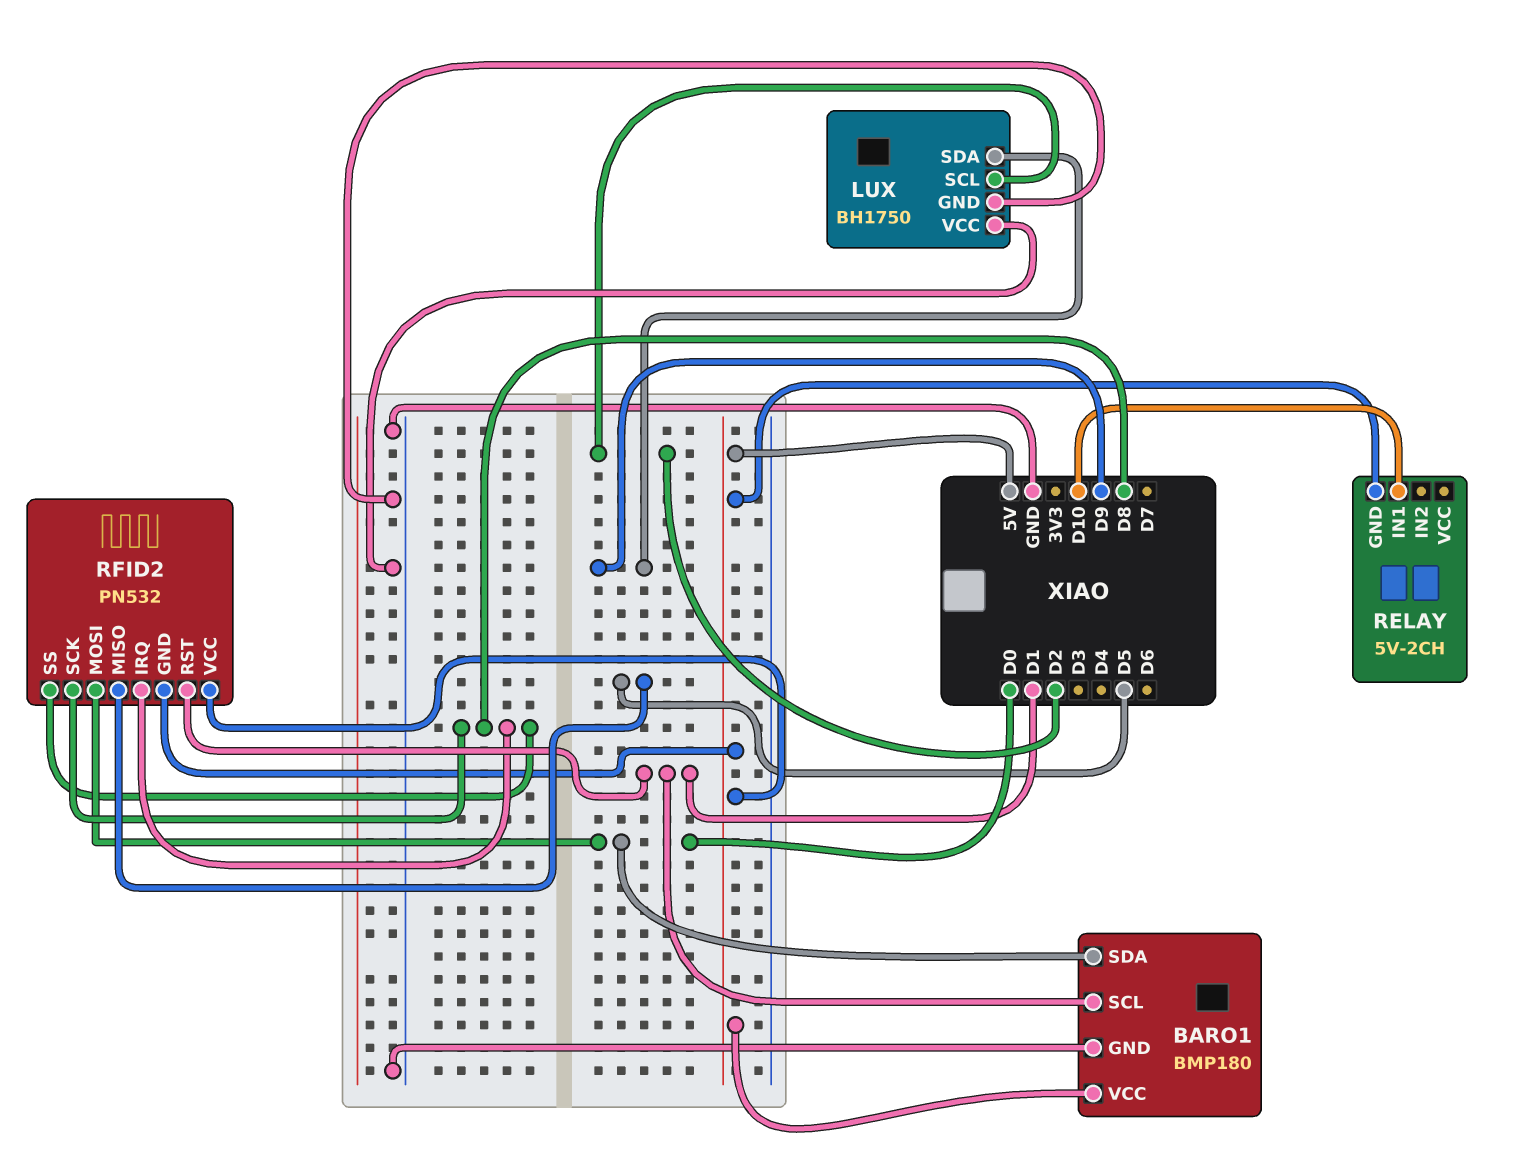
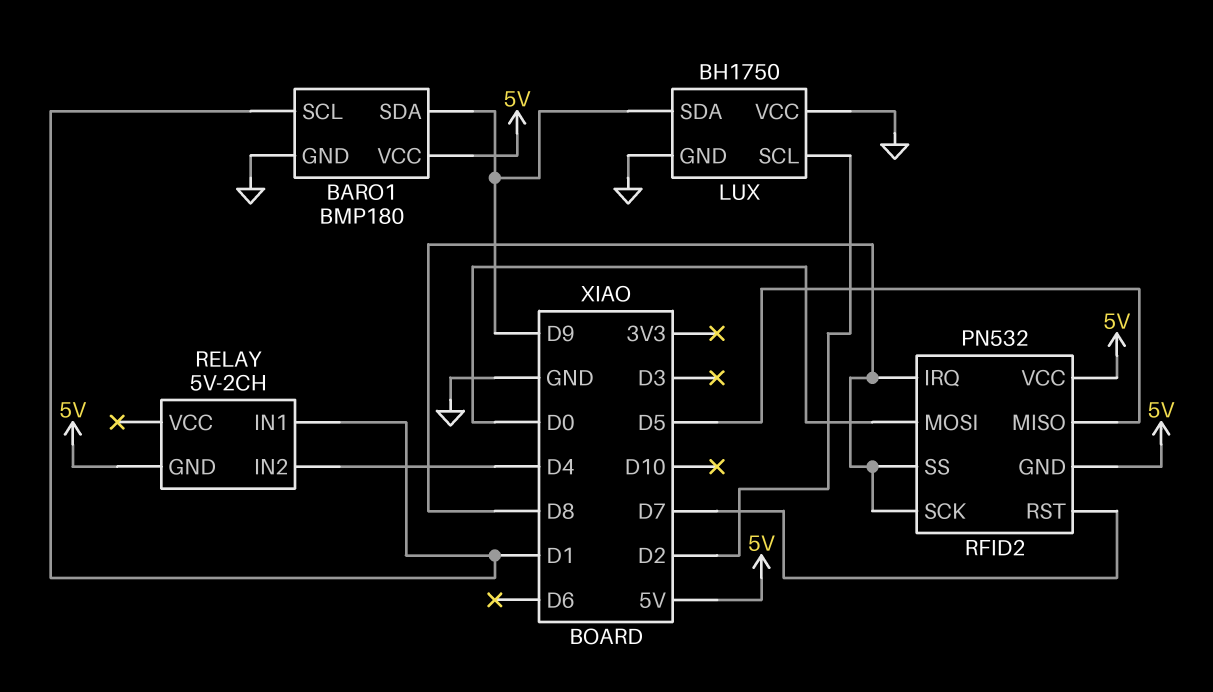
BARO1 pin SDA: D0 -> D9
RELAY pin IN1: D10 -> D1
RELAY pin IN2: none -> D4
RFID2 pin RST: D1 -> D7

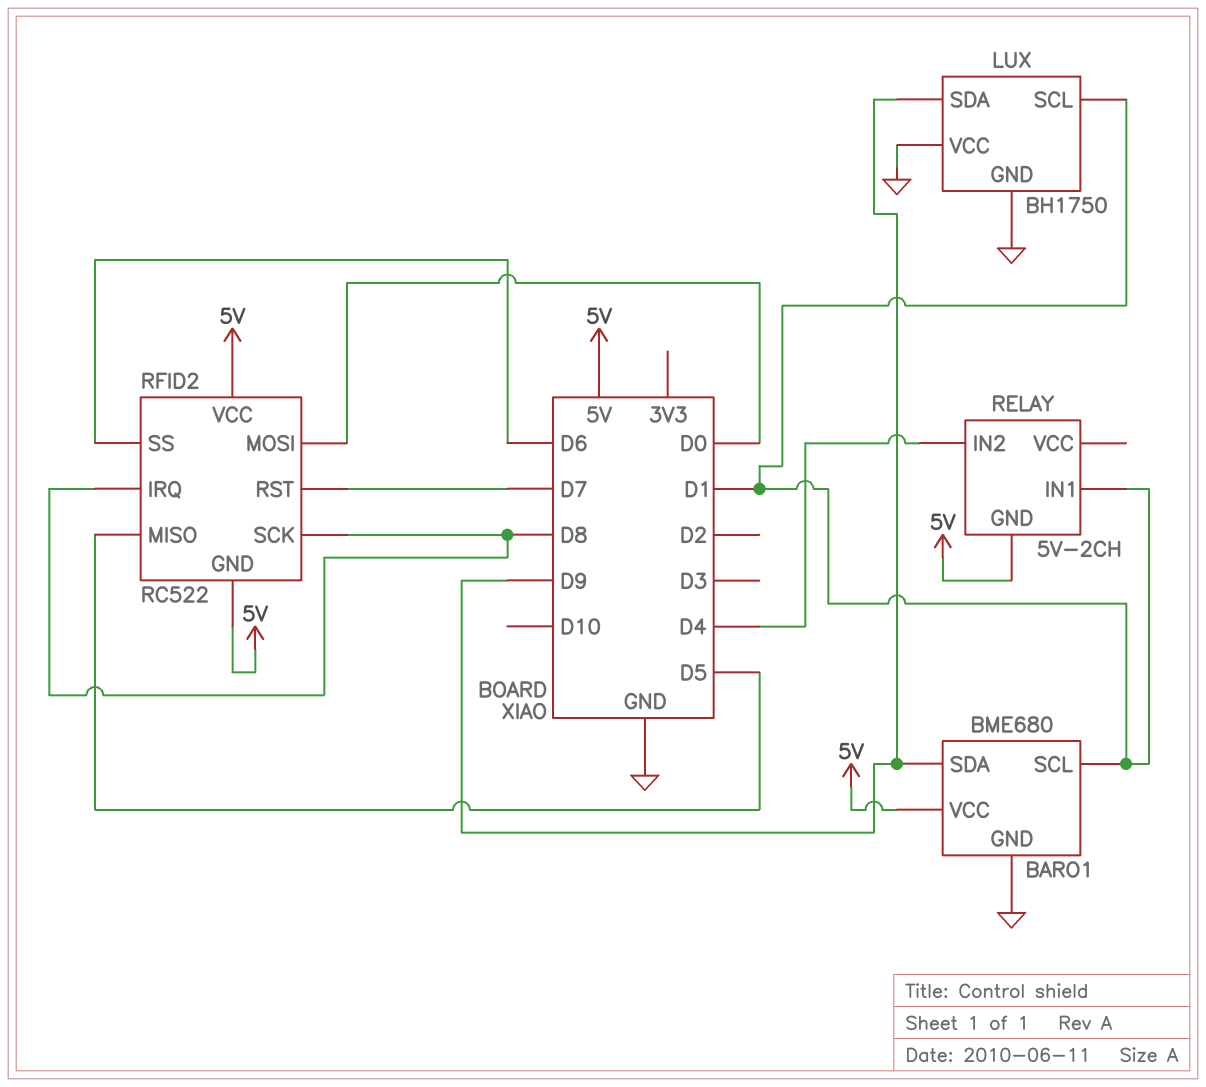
BARO1: BMP180 -> BME680
LUX pin SCL: D2 -> D1
RFID2: PN532 -> RC522
RFID2 pin SS: D8 -> D6

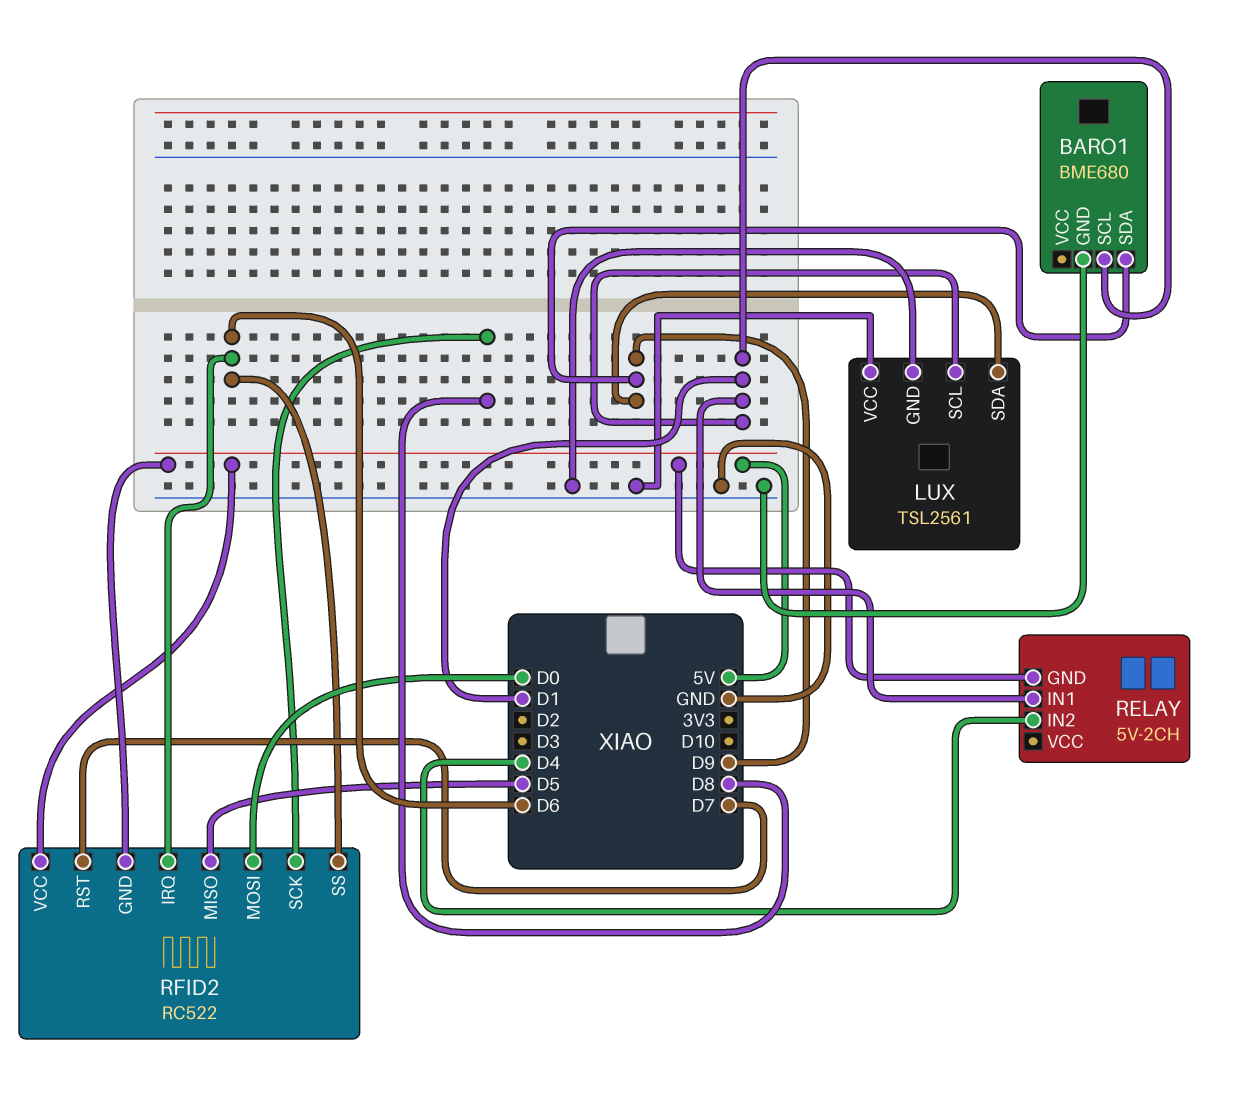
BARO1 pin VCC: 5V -> none
LUX: BH1750 -> TSL2561
RFID2 pin IRQ: D8 -> D6

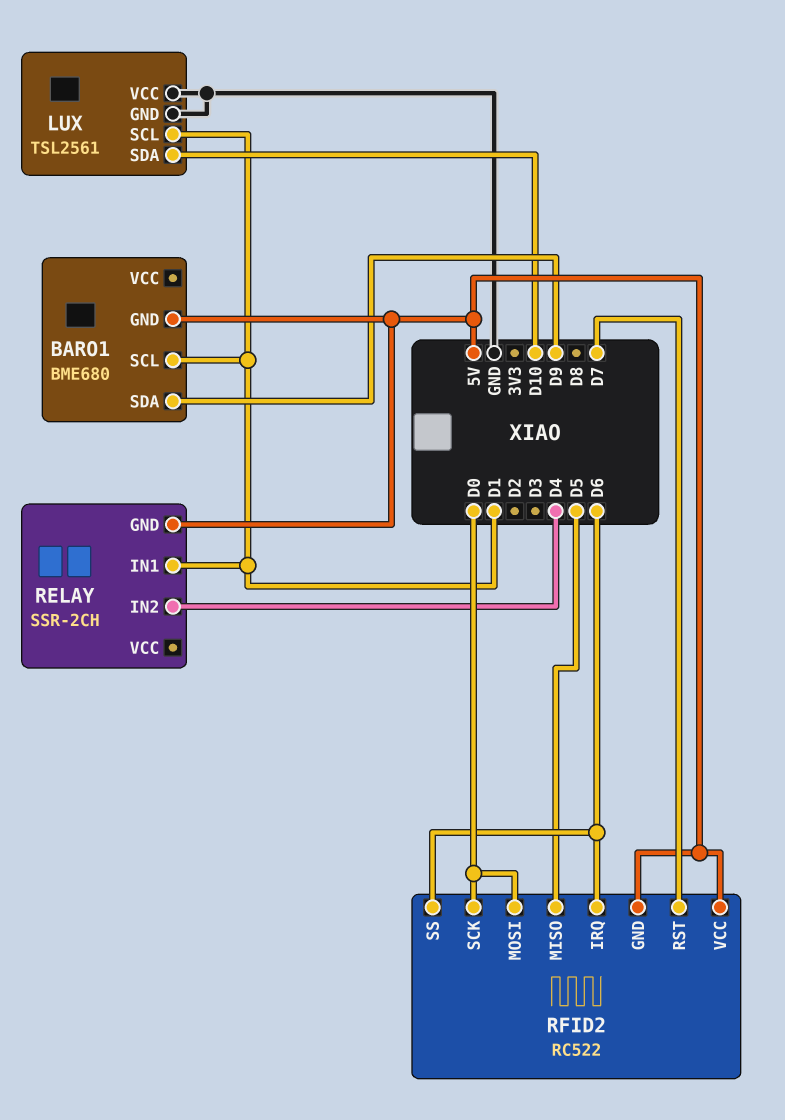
BARO1 pin GND: GND -> 5V
LUX pin SDA: D9 -> D10
RELAY: 5V-2CH -> SSR-2CH
RFID2 pin SCK: D8 -> D0

